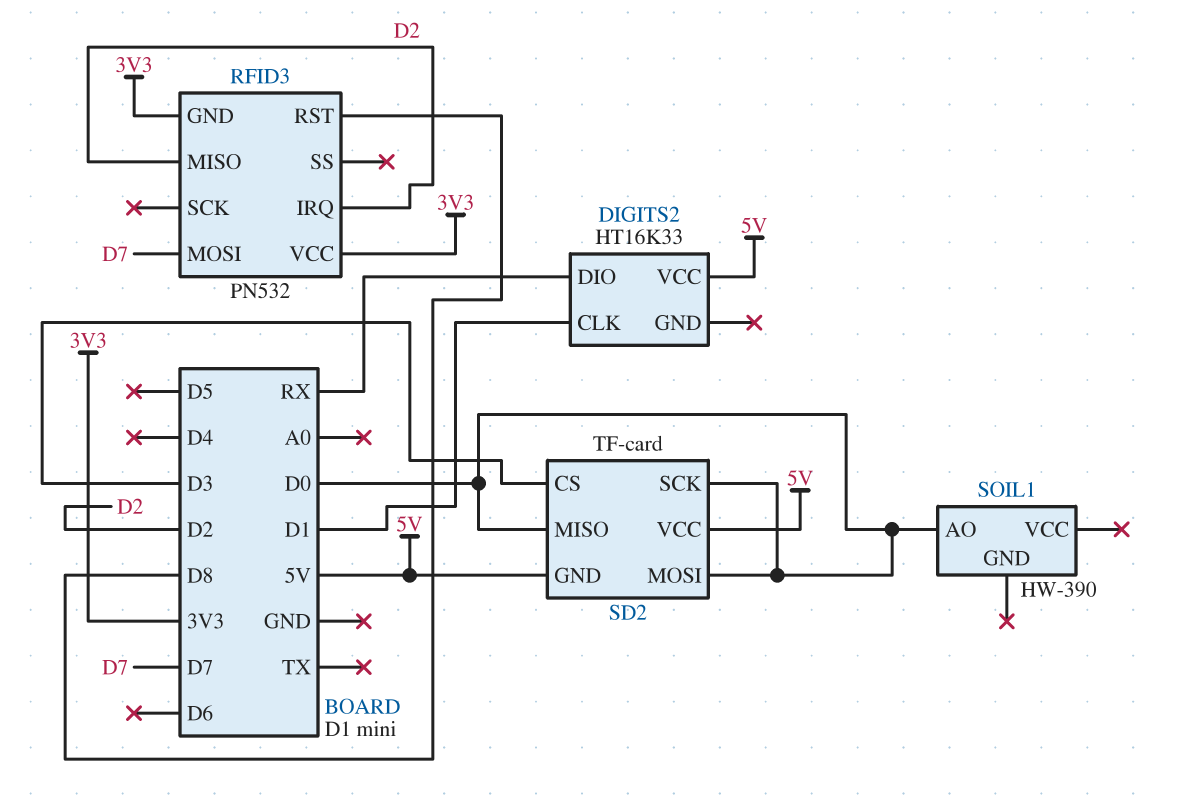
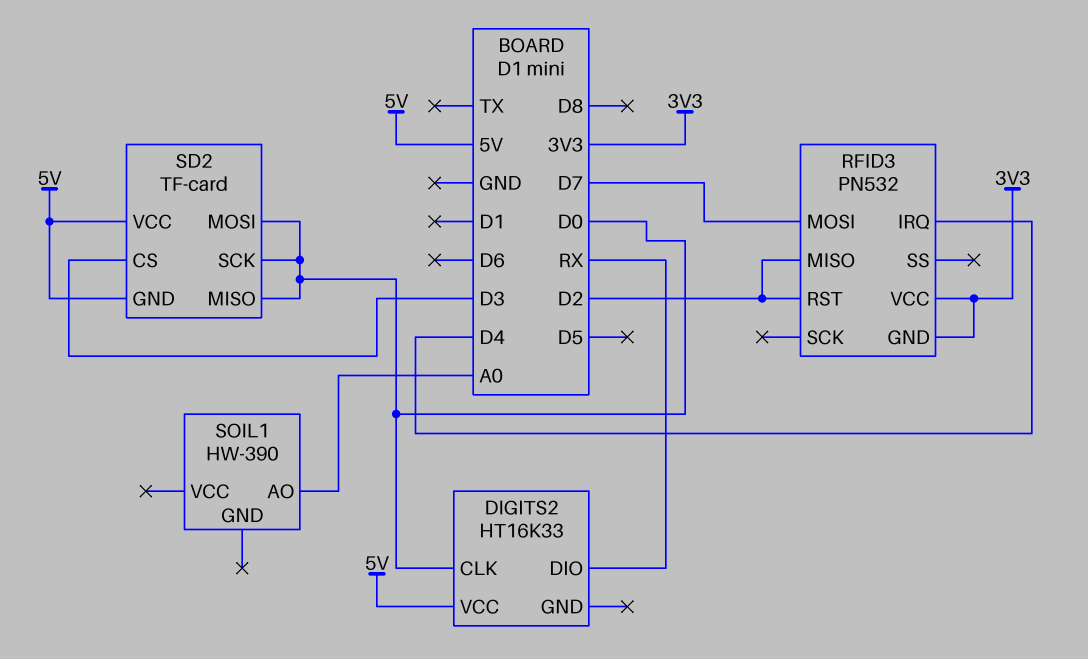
DIGITS2 pin CLK: D1 -> D0
RFID3 pin IRQ: D2 -> D4
RFID3 pin RST: D8 -> D2
SOIL1 pin AO: D0 -> A0

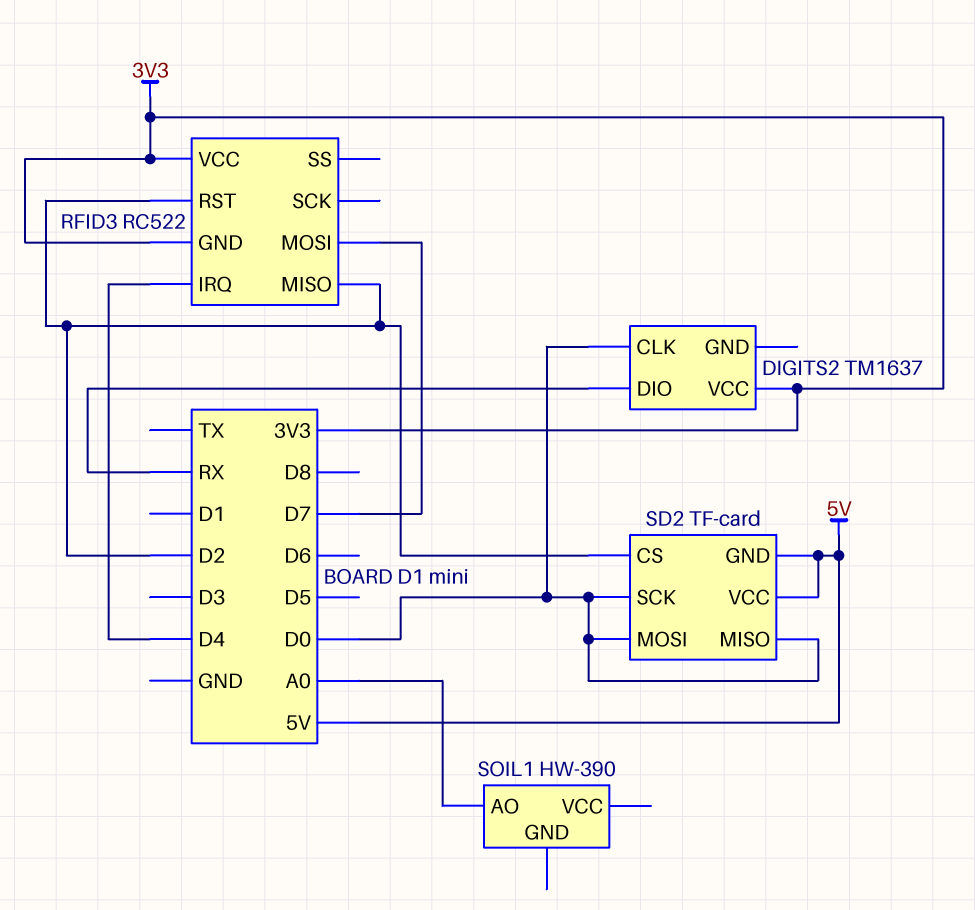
DIGITS2: HT16K33 -> TM1637
DIGITS2 pin VCC: 5V -> 3V3
RFID3: PN532 -> RC522
SD2 pin CS: D3 -> D2

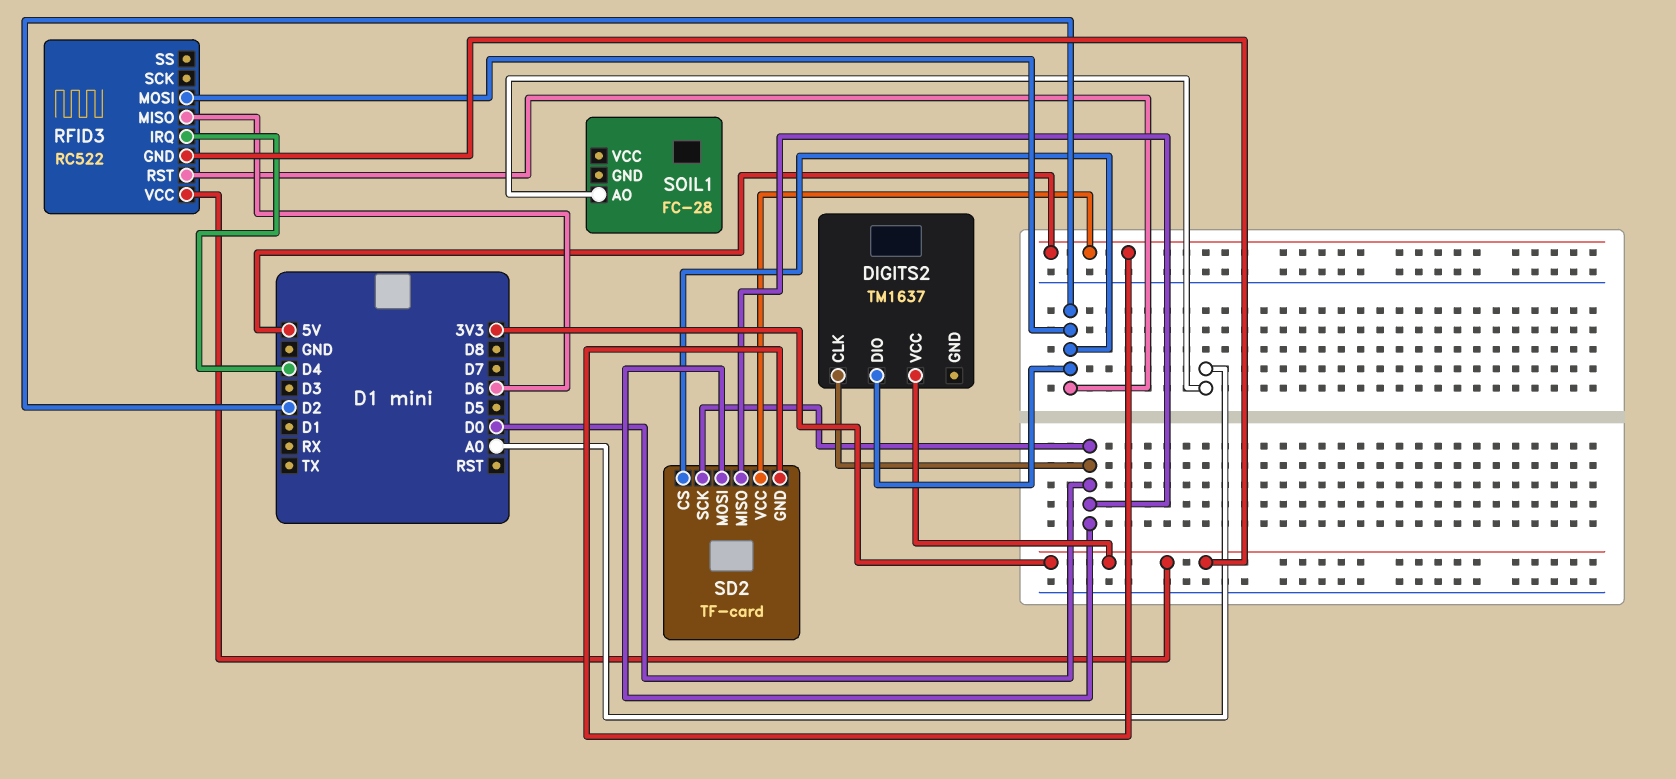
DIGITS2 pin DIO: RX -> D2
RFID3 pin MISO: D2 -> D6
RFID3 pin MOSI: D7 -> D2
SOIL1: HW-390 -> FC-28

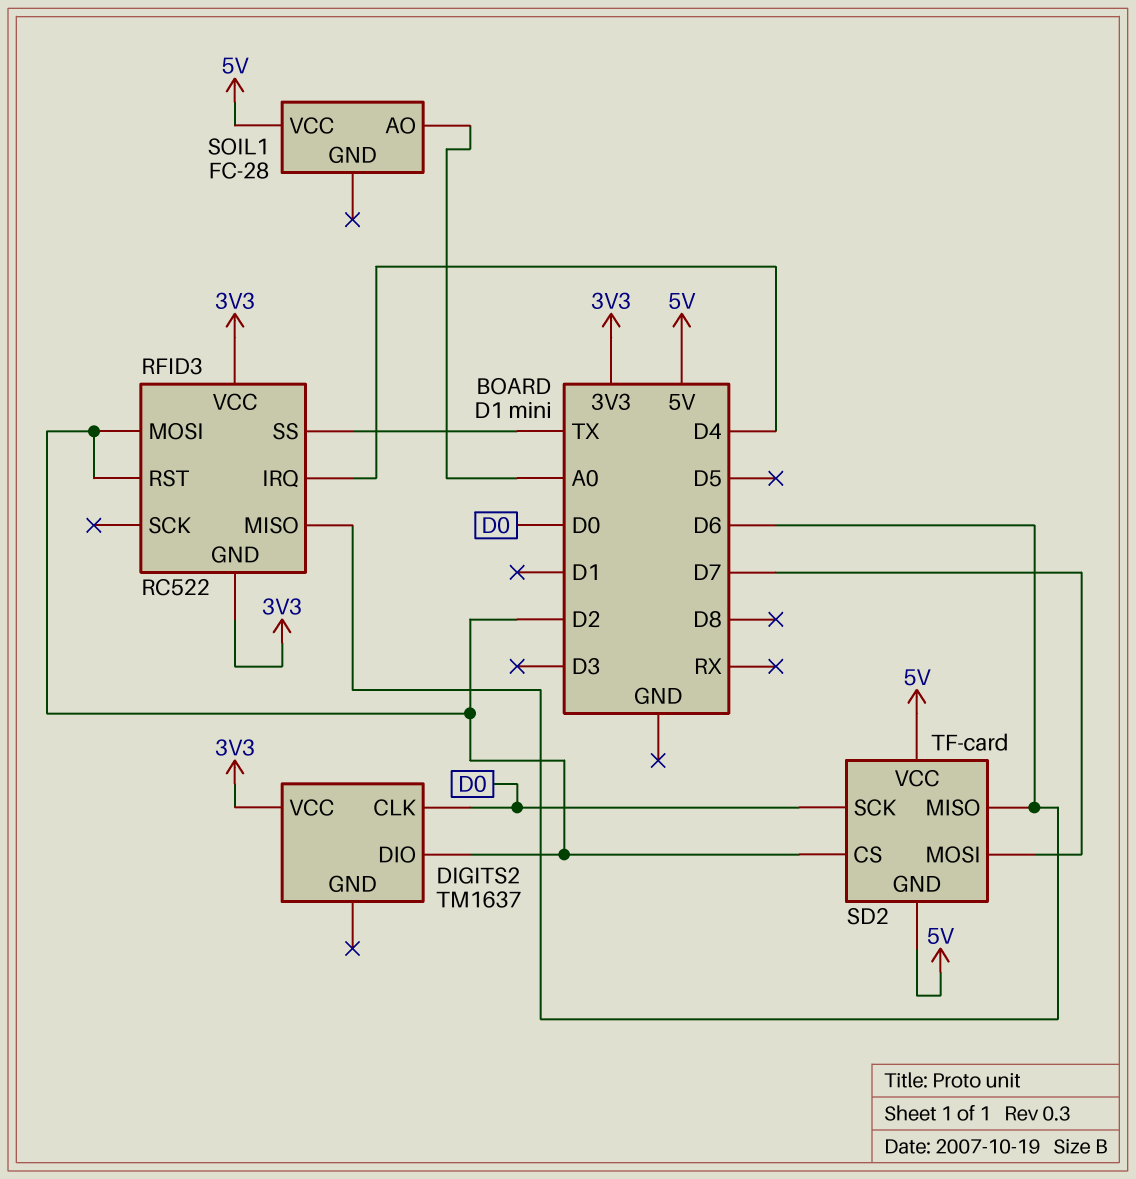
RFID3 pin SS: none -> TX
SD2 pin MISO: D0 -> D6
SD2 pin MOSI: D0 -> D7
SOIL1 pin VCC: none -> 5V

